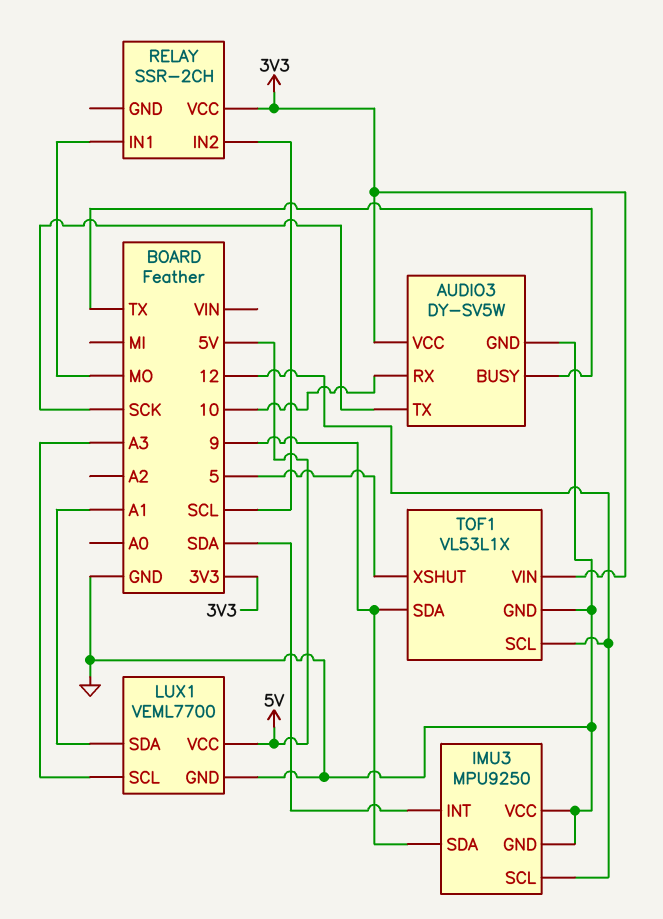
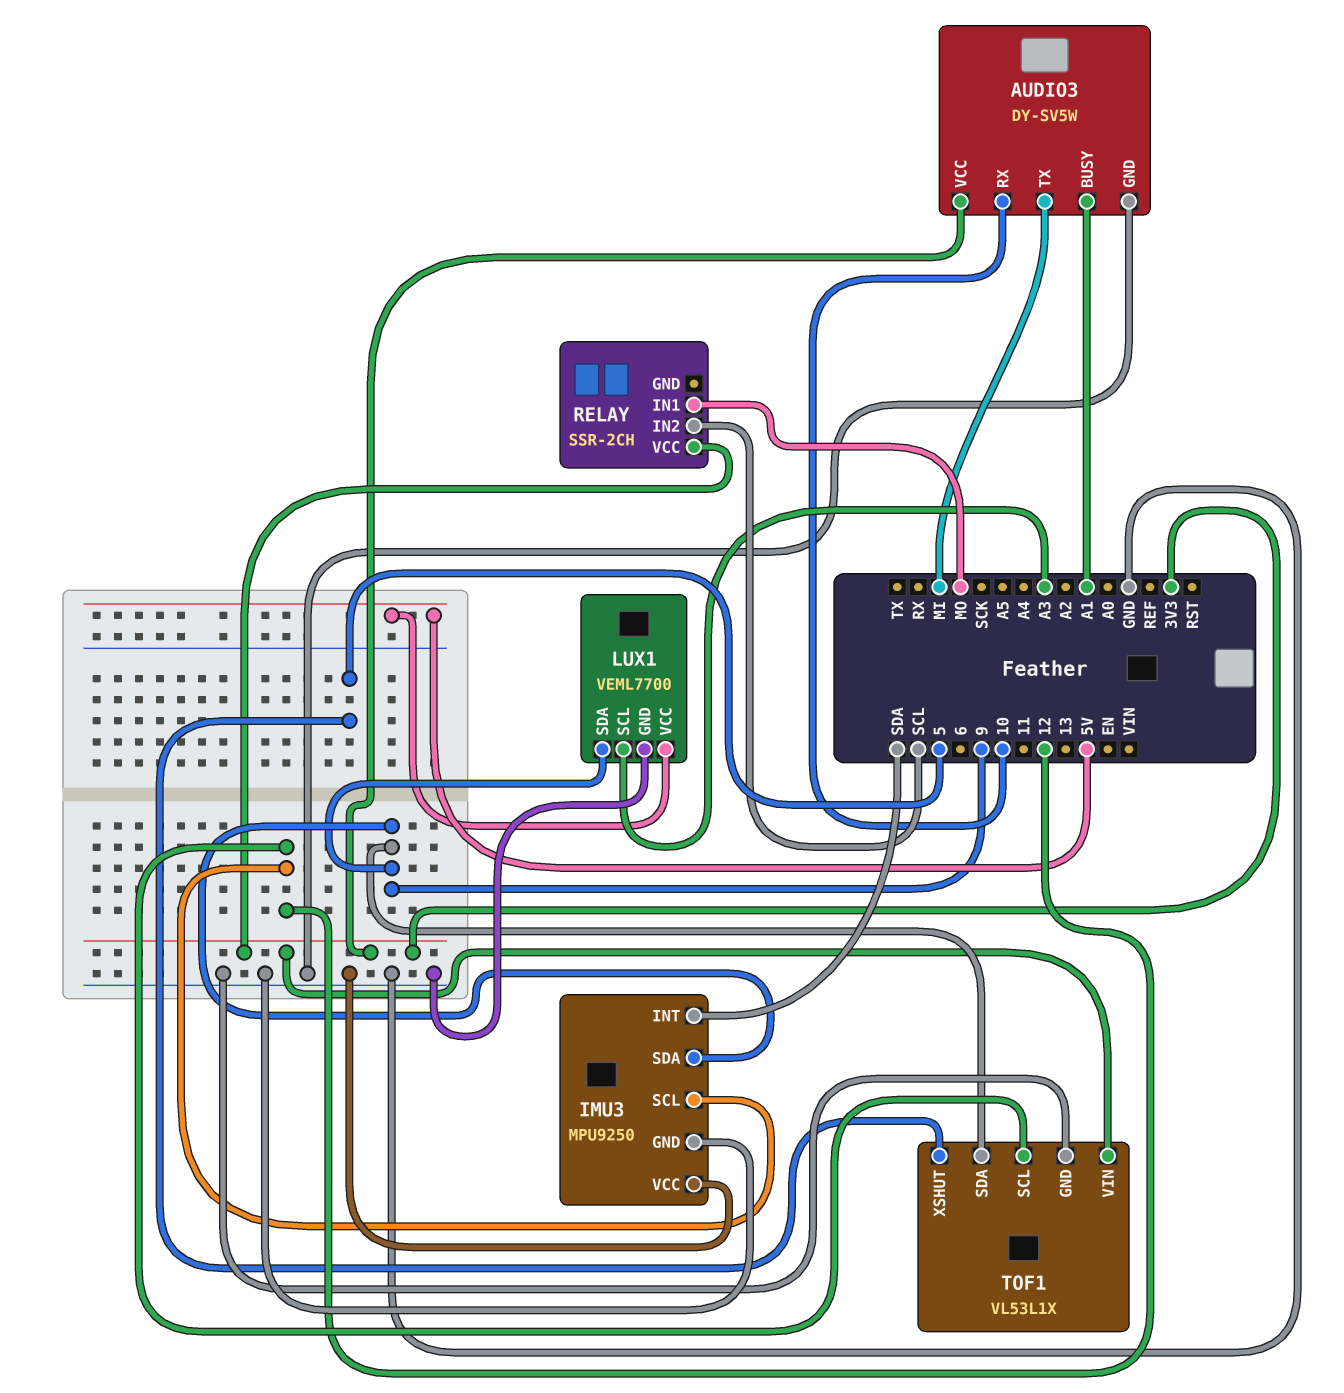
AUDIO3 pin BUSY: TX -> A1
AUDIO3 pin TX: SCK -> MI
LUX1 pin SDA: A1 -> 9

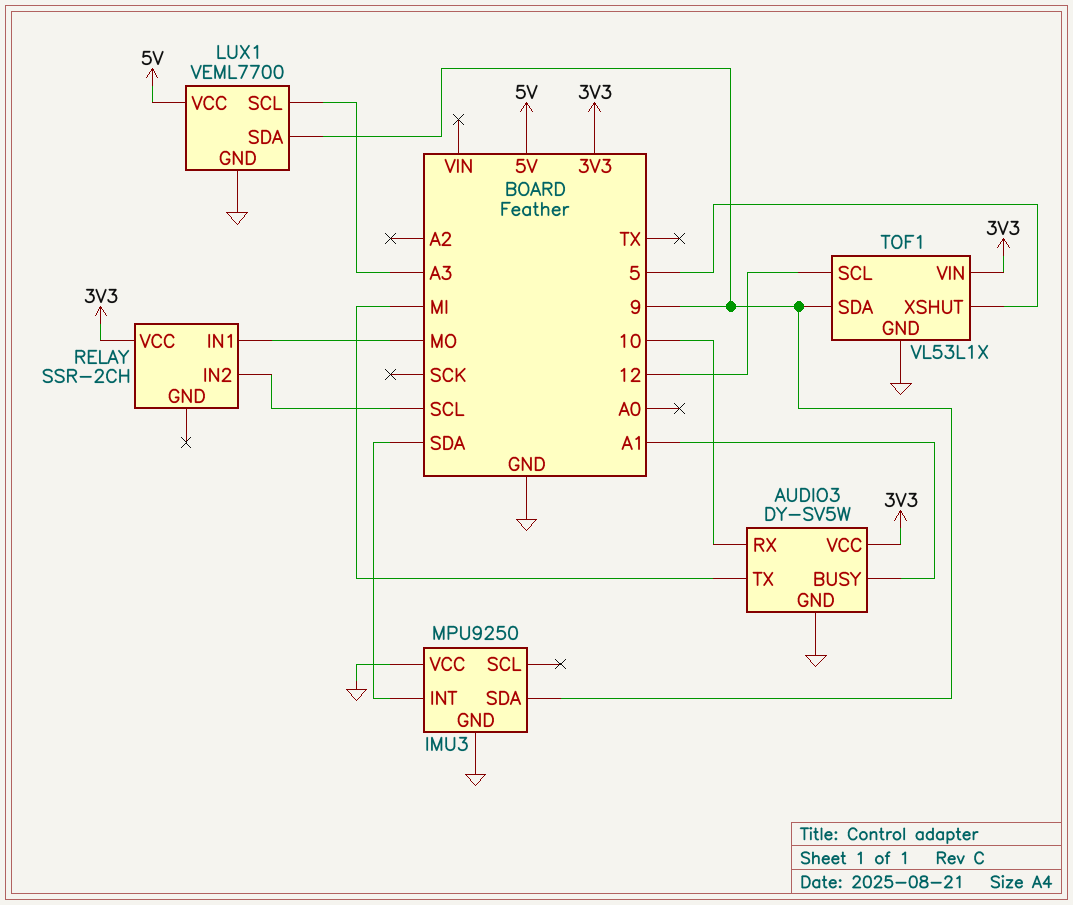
IMU3 pin SCL: 12 -> none

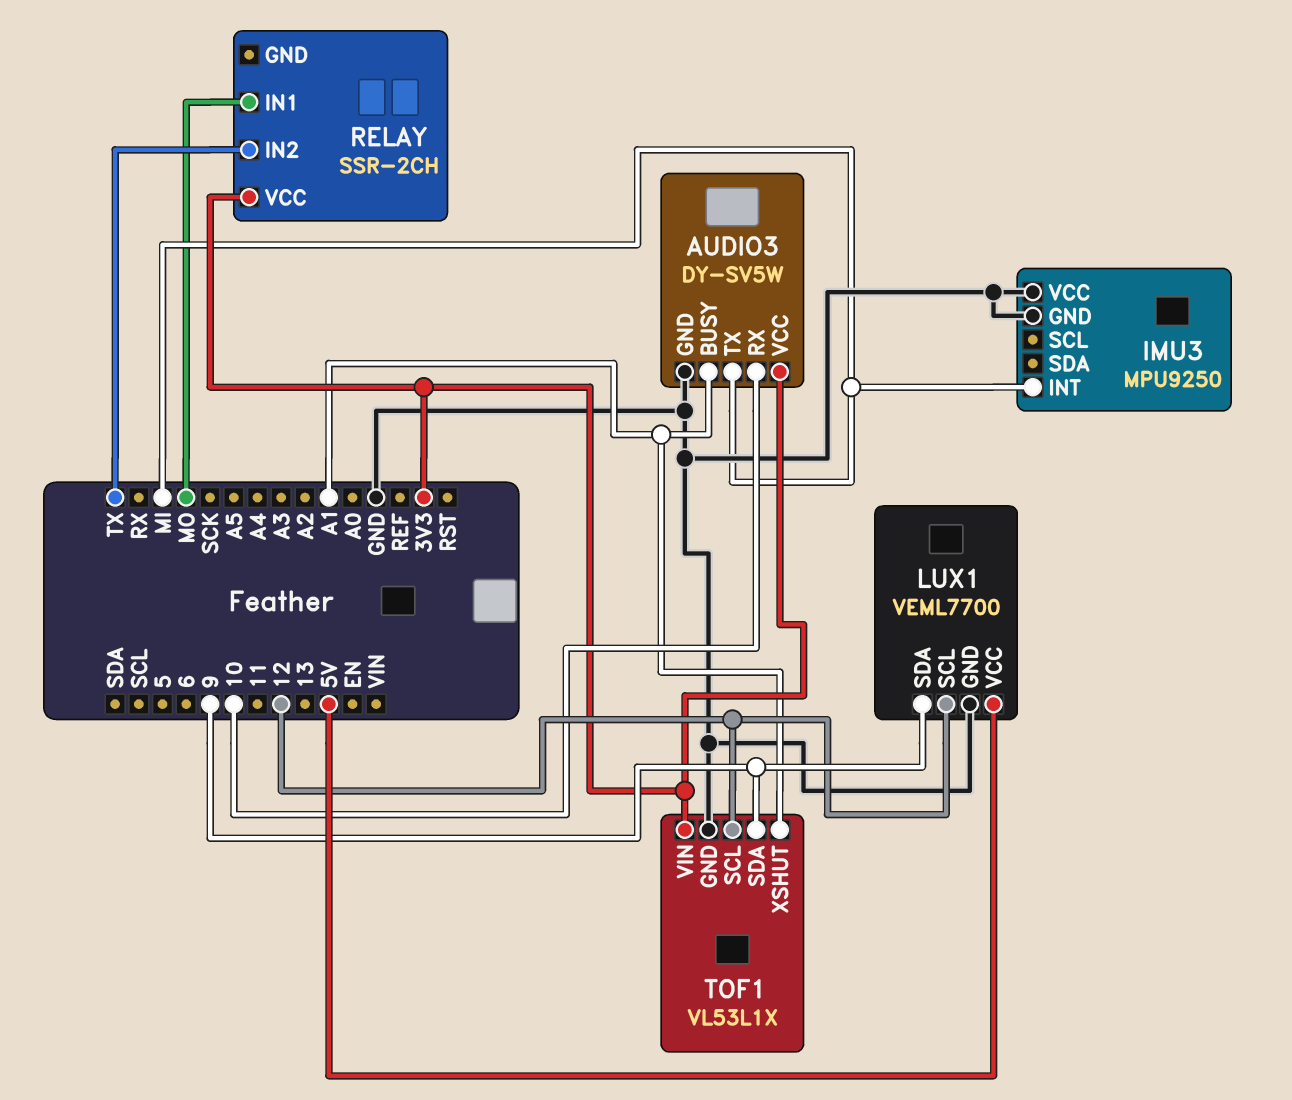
IMU3 pin INT: SDA -> MI
IMU3 pin SDA: 9 -> none
LUX1 pin SCL: A3 -> 12
RELAY pin IN2: SCL -> TX
TOF1 pin XSHUT: 5 -> A1

